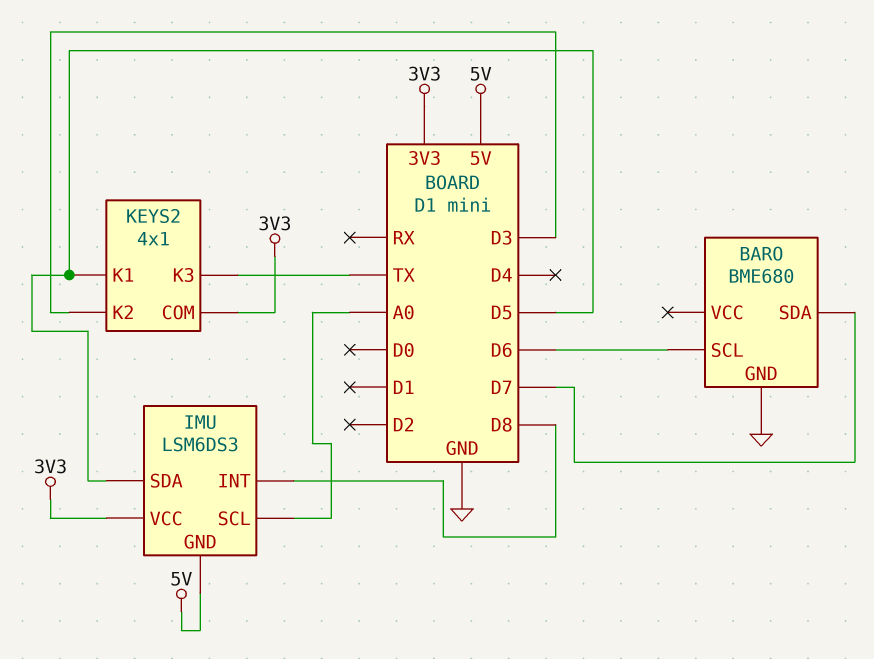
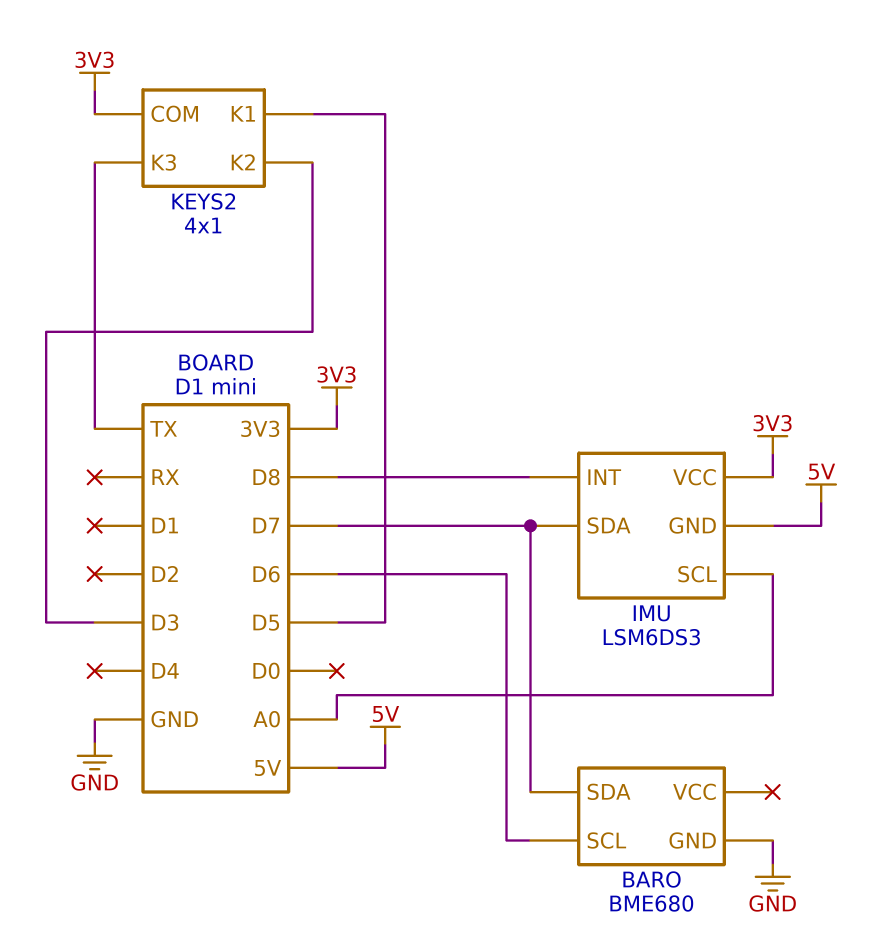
IMU pin SDA: D5 -> D7

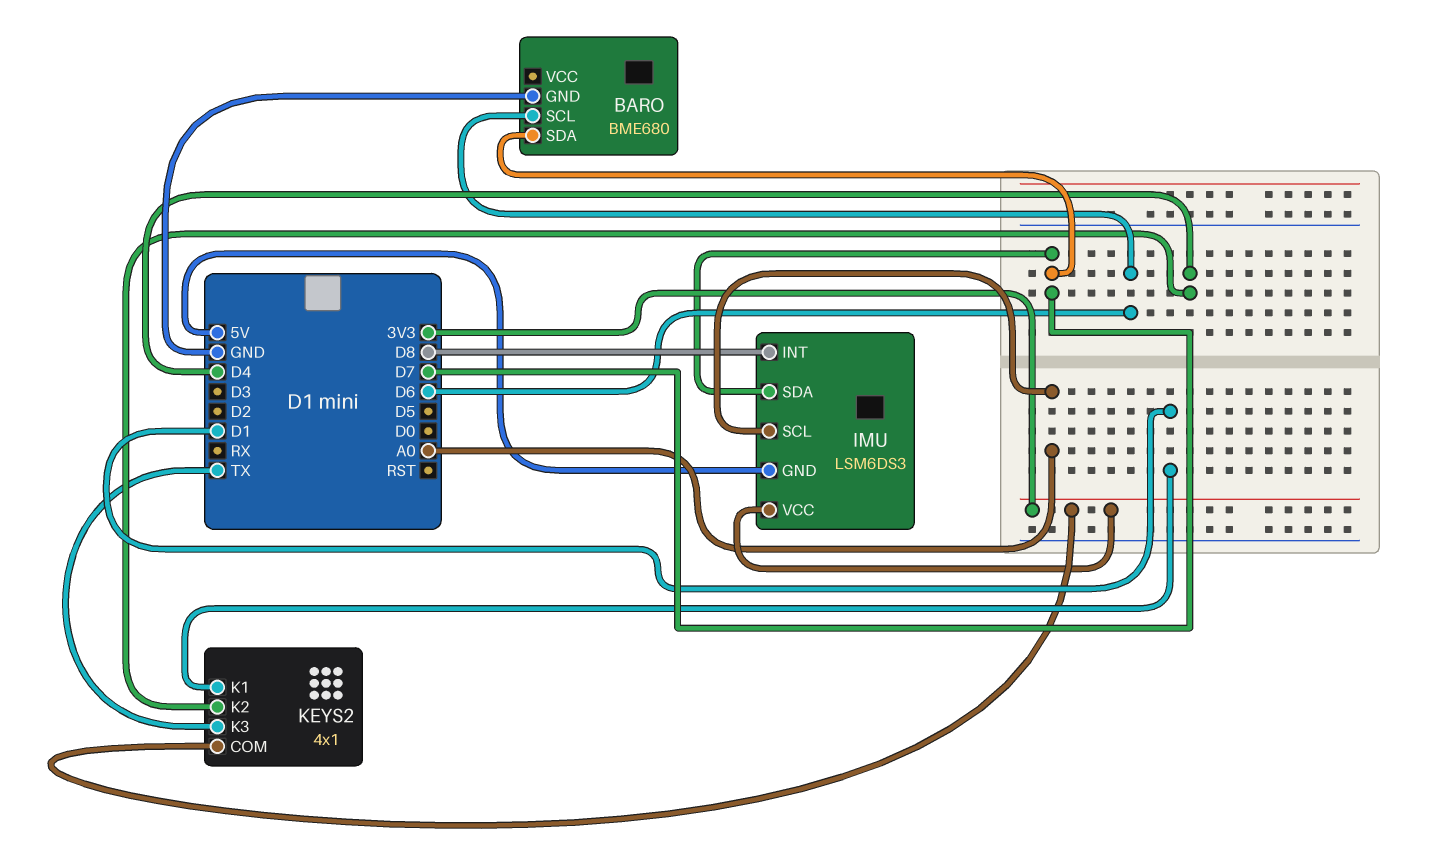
KEYS2 pin K1: D5 -> D1
KEYS2 pin K2: D3 -> D4

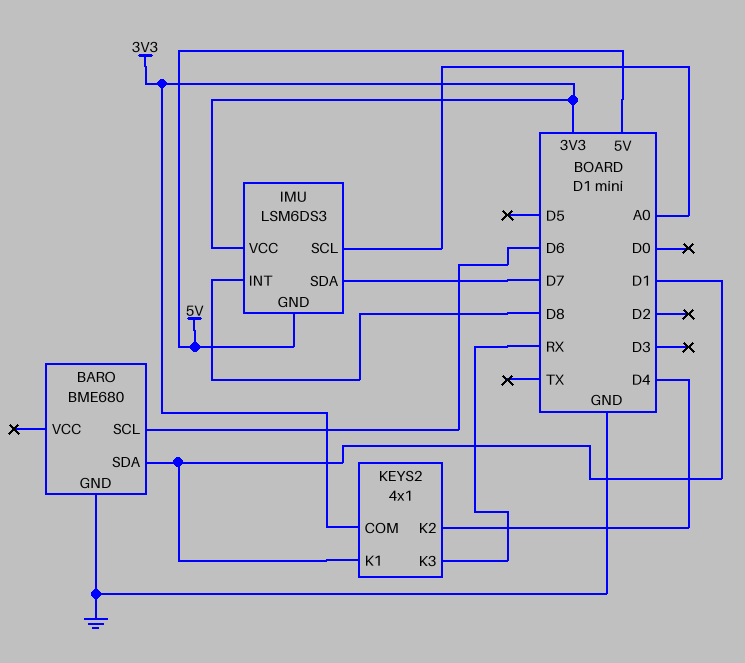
BARO pin SDA: D7 -> D1
KEYS2 pin K3: TX -> RX

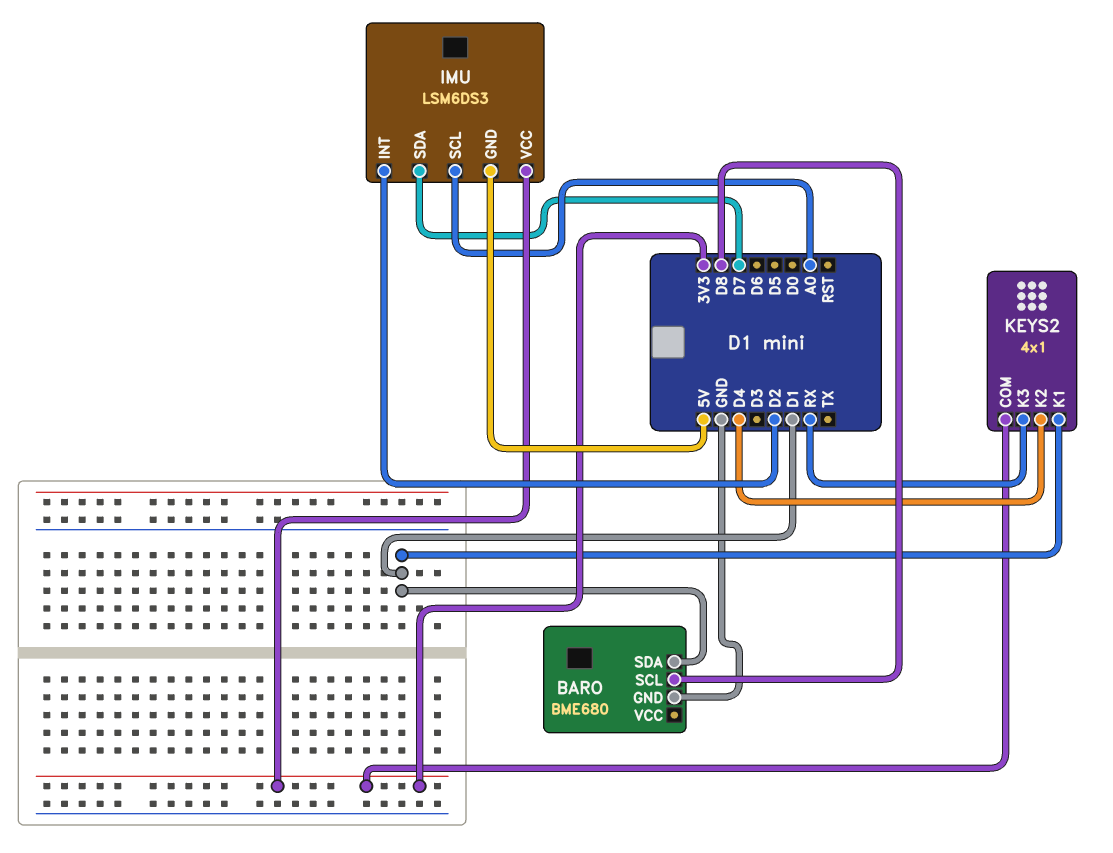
BARO pin SCL: D6 -> D8
IMU pin INT: D8 -> D2

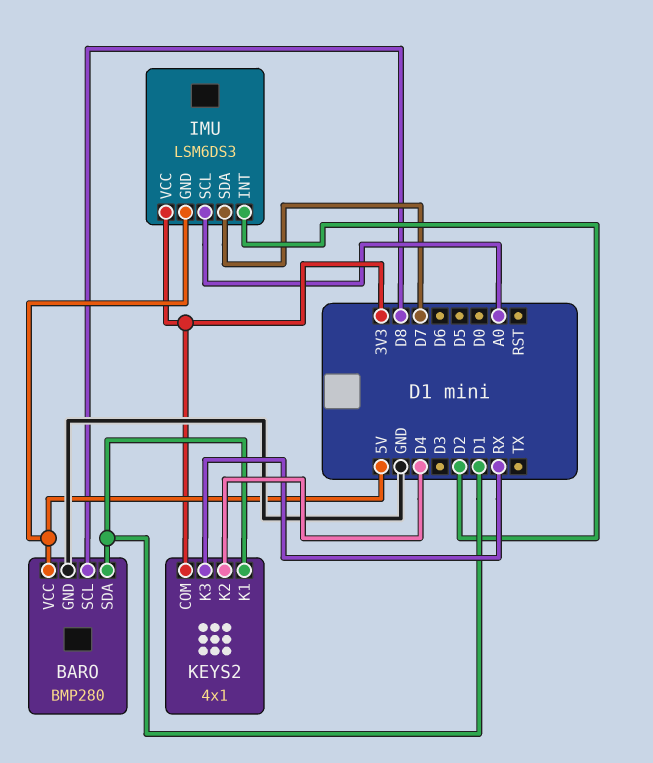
BARO: BME680 -> BMP280
BARO pin VCC: none -> 5V

